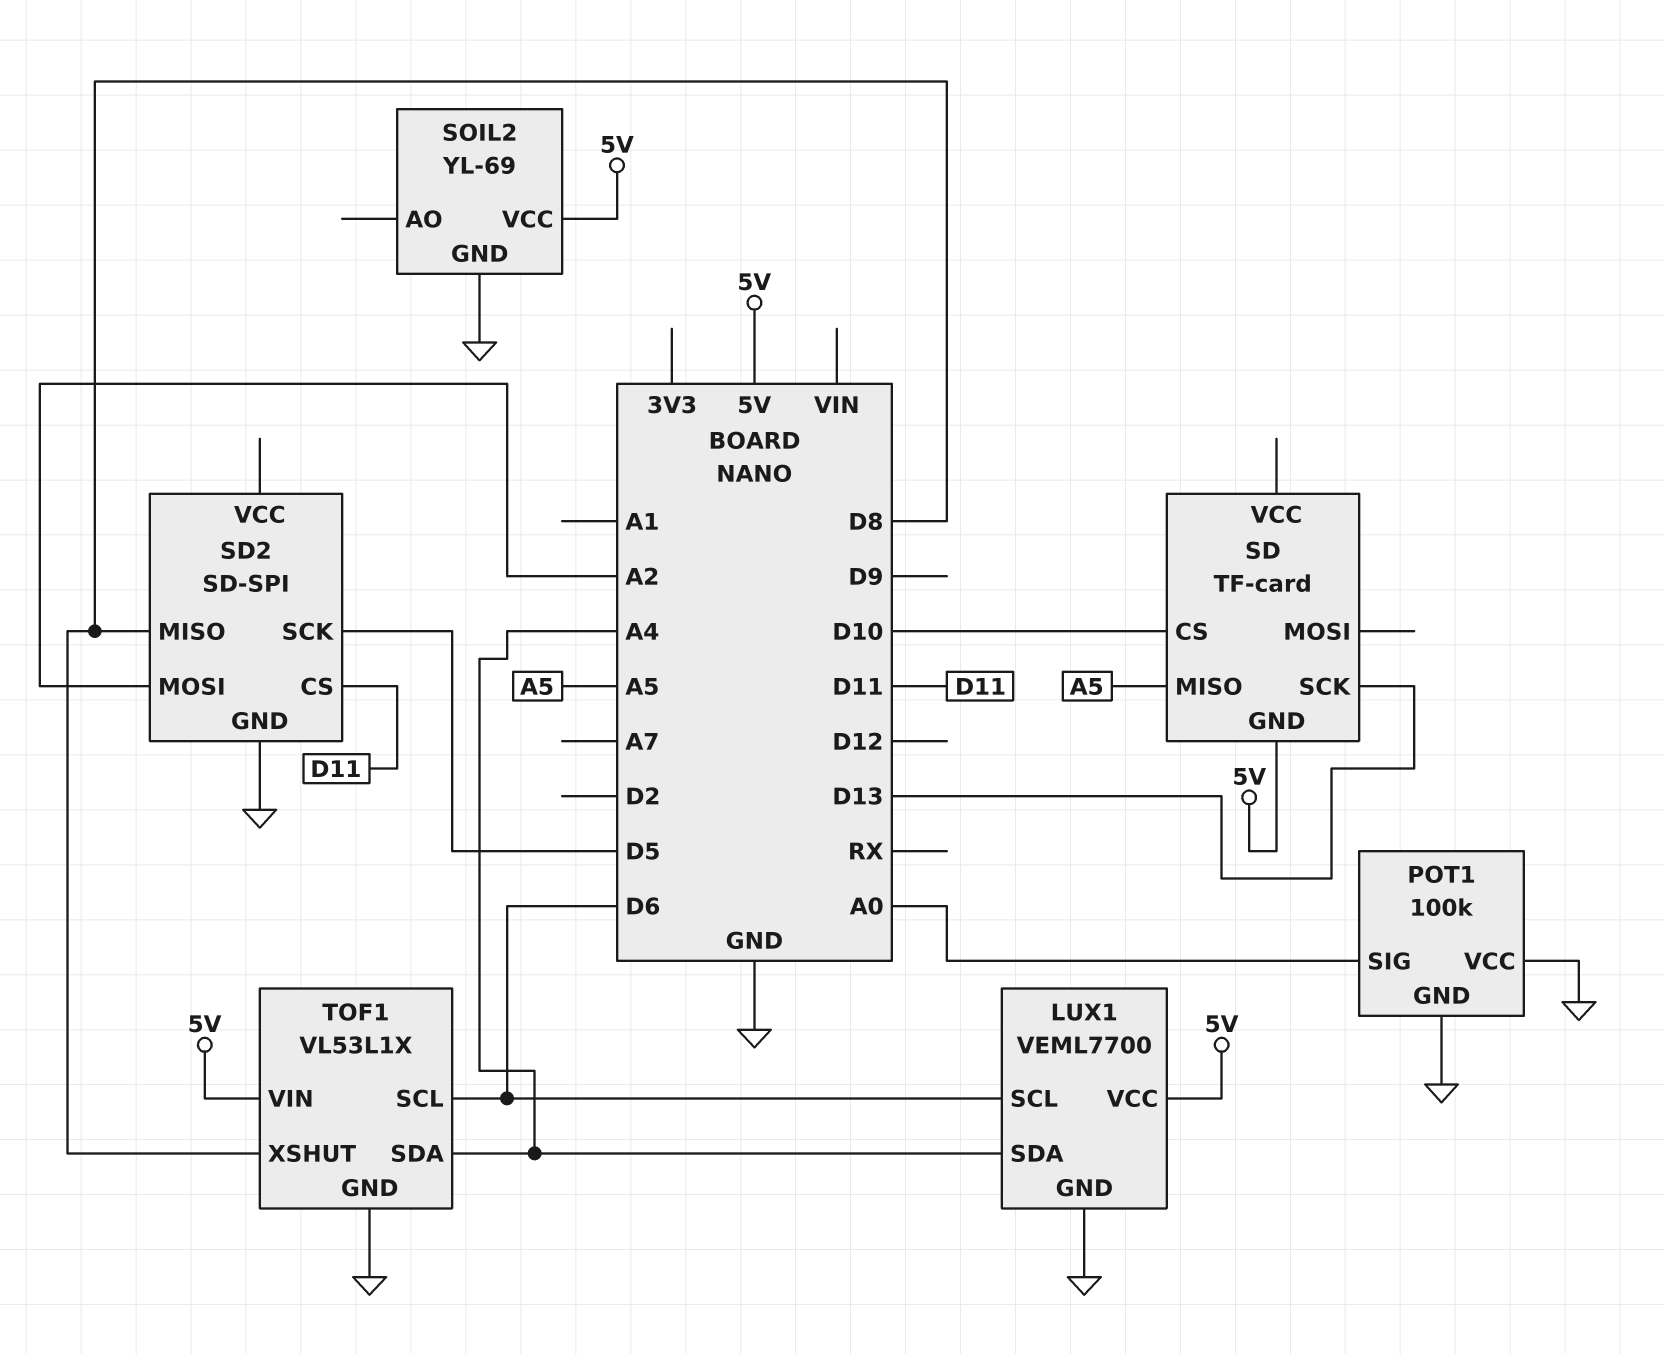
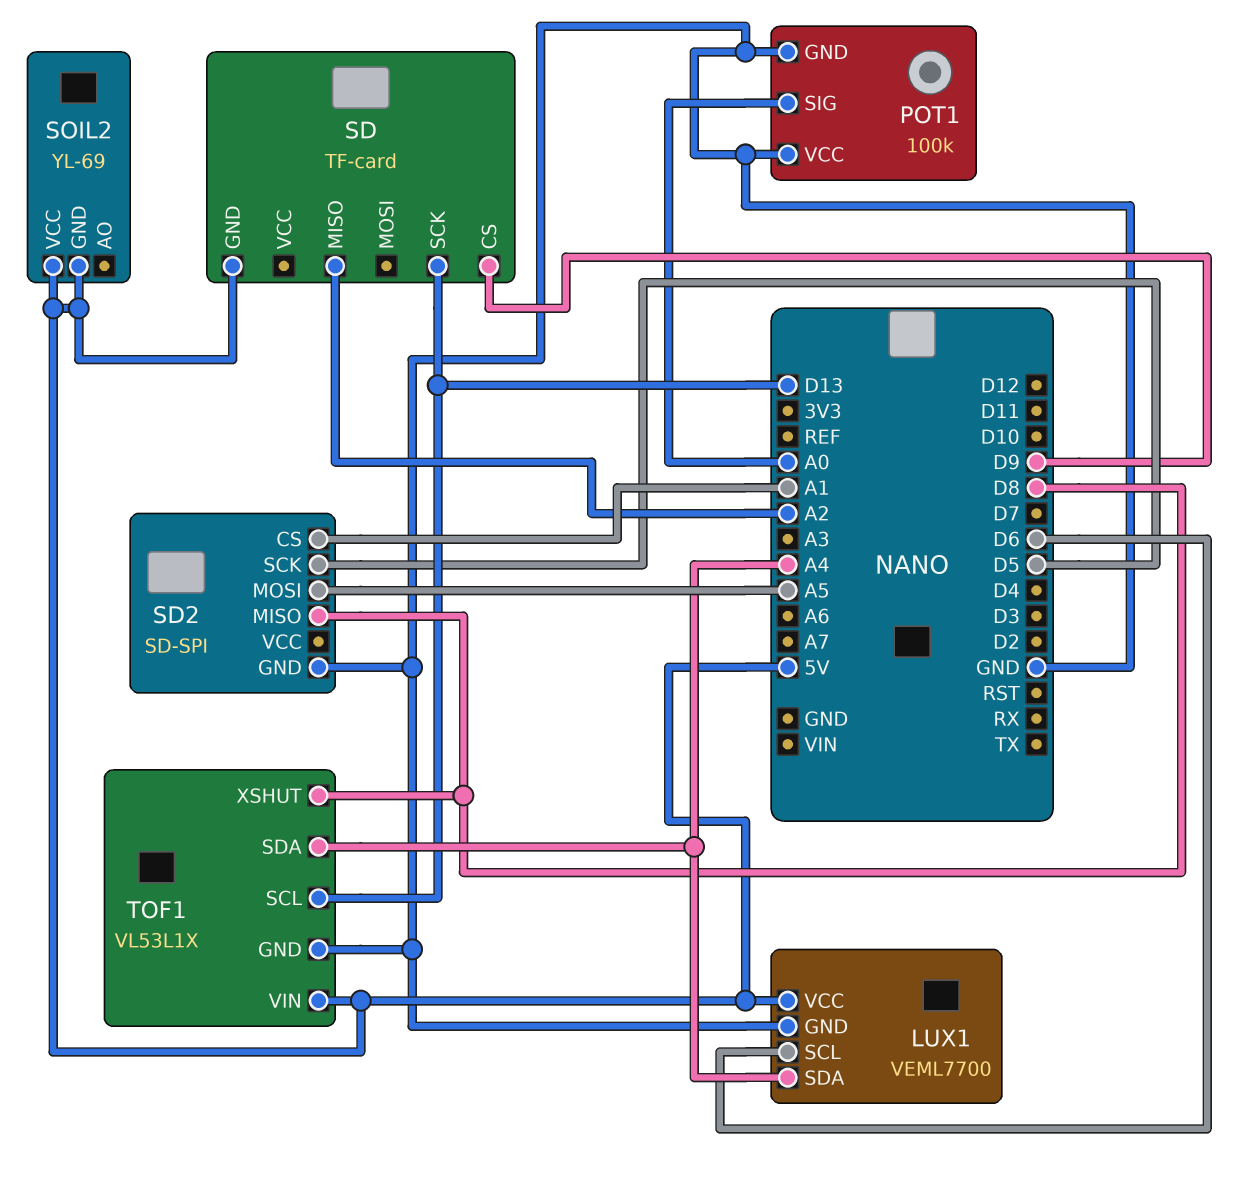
SD pin CS: D10 -> D9
SD pin MISO: A5 -> A2
SD2 pin CS: D11 -> A1
SD2 pin MOSI: A2 -> A5
SOIL2 pin GND: GND -> 5V
TOF1 pin SCL: D6 -> D13

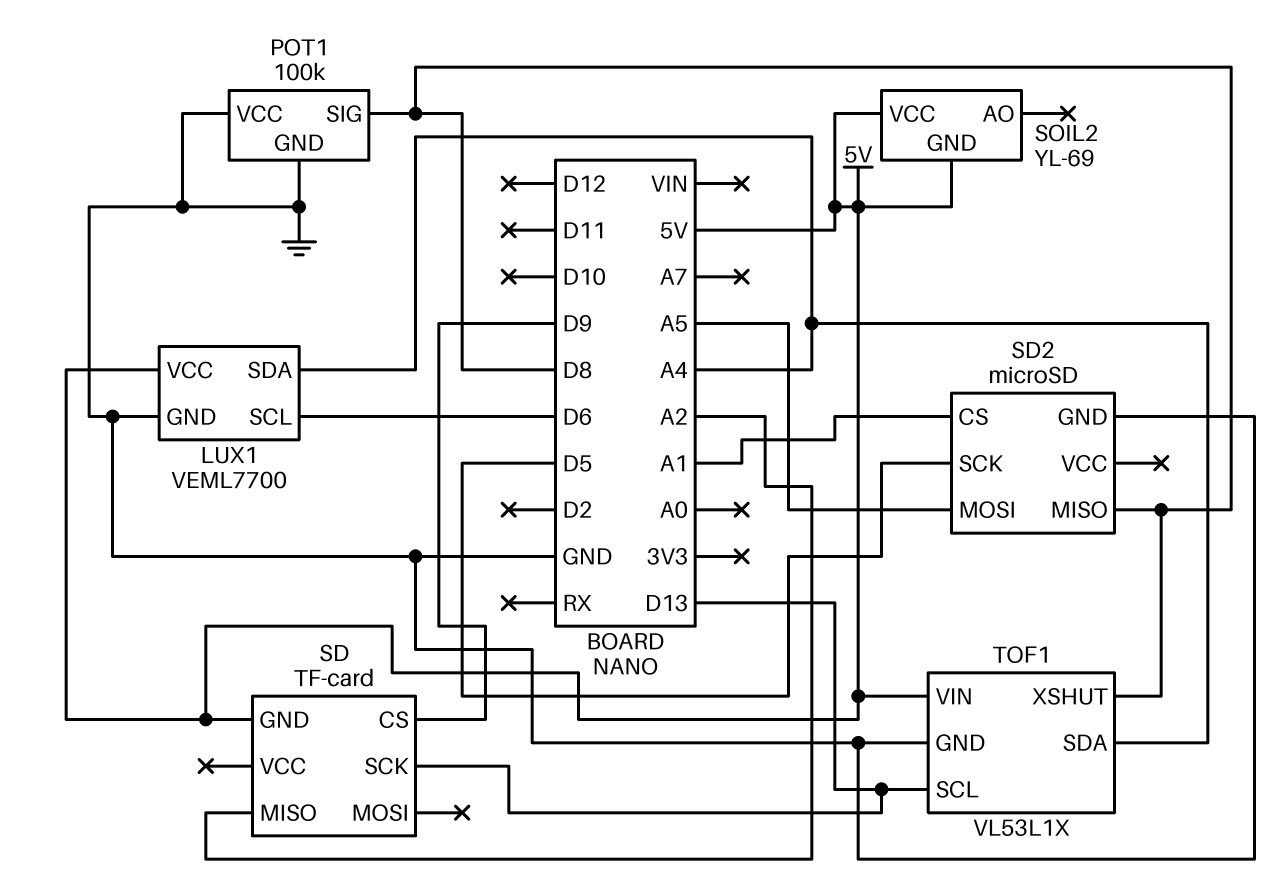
POT1 pin SIG: A0 -> D8
SD2: SD-SPI -> microSD

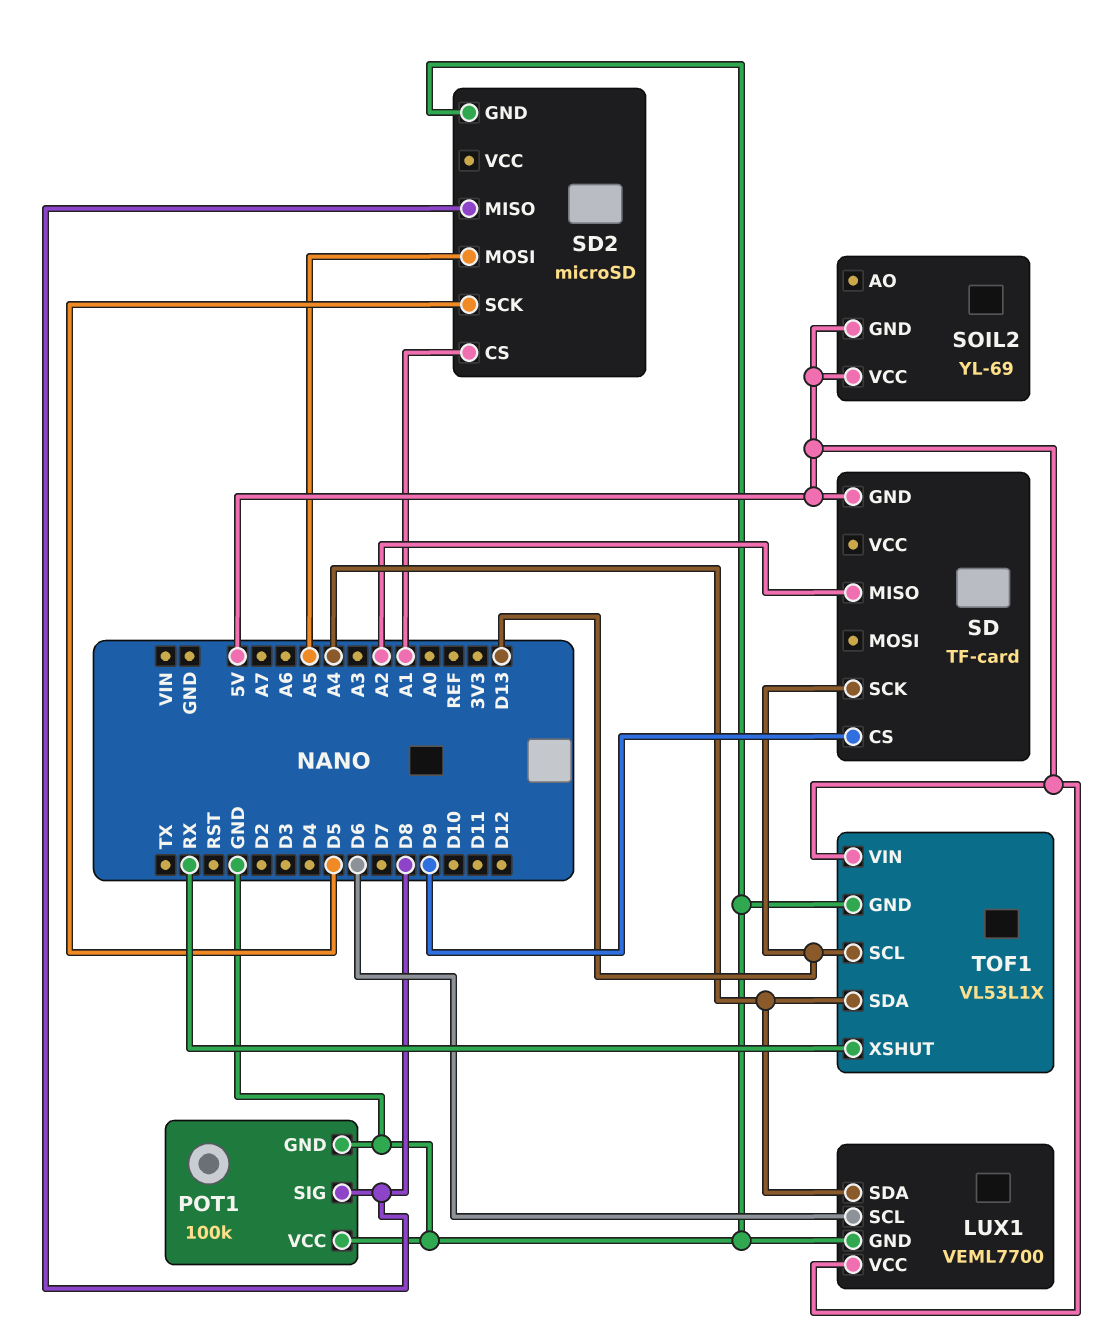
TOF1 pin XSHUT: D8 -> RX

